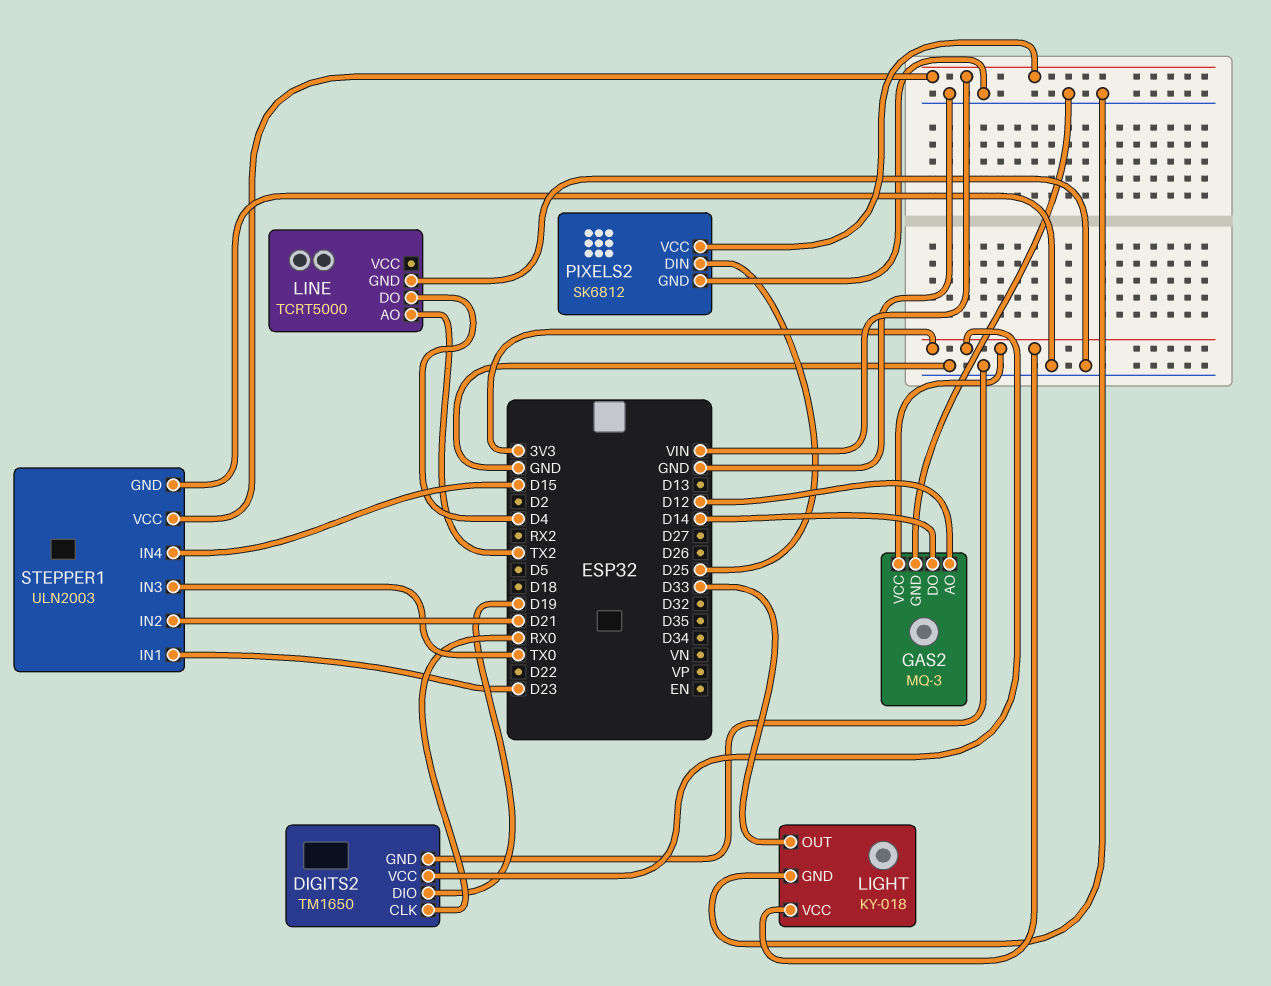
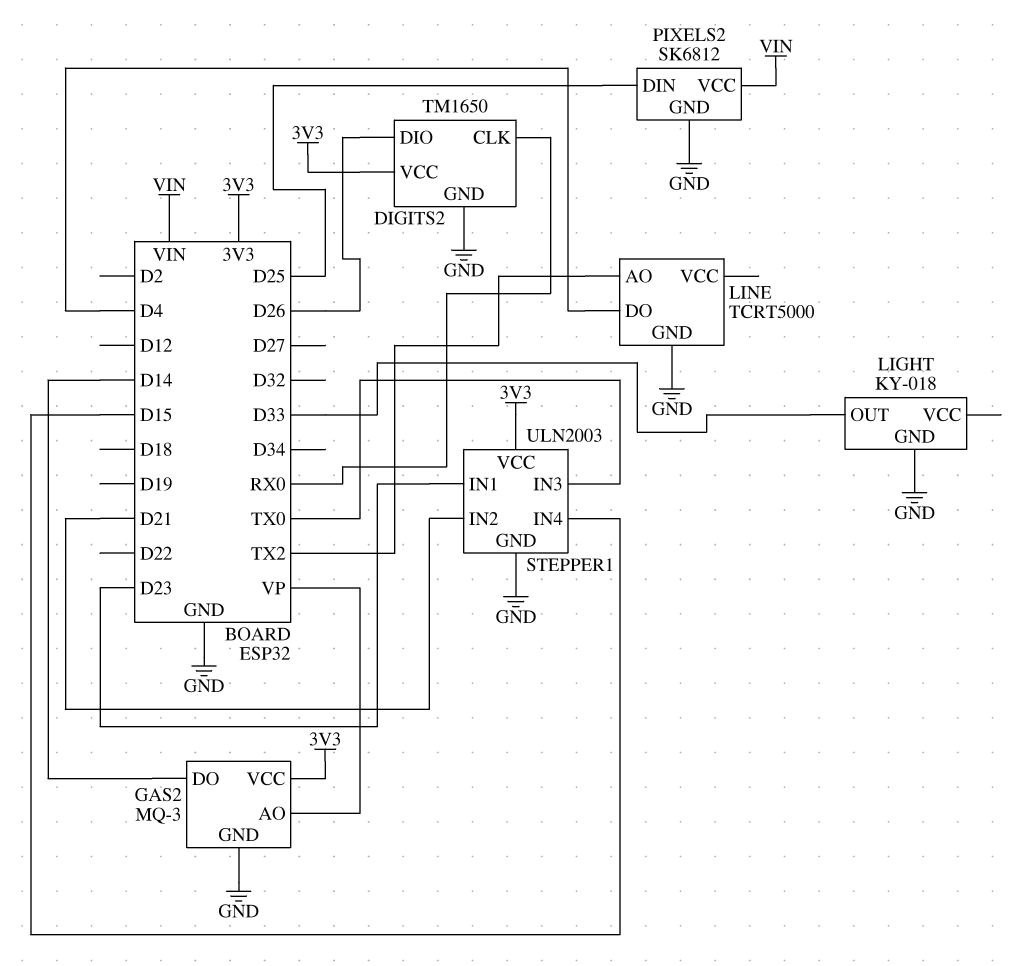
DIGITS2 pin DIO: D19 -> D26
GAS2 pin AO: D12 -> VP
LIGHT pin VCC: 3V3 -> none
STEPPER1 pin VCC: VIN -> 3V3

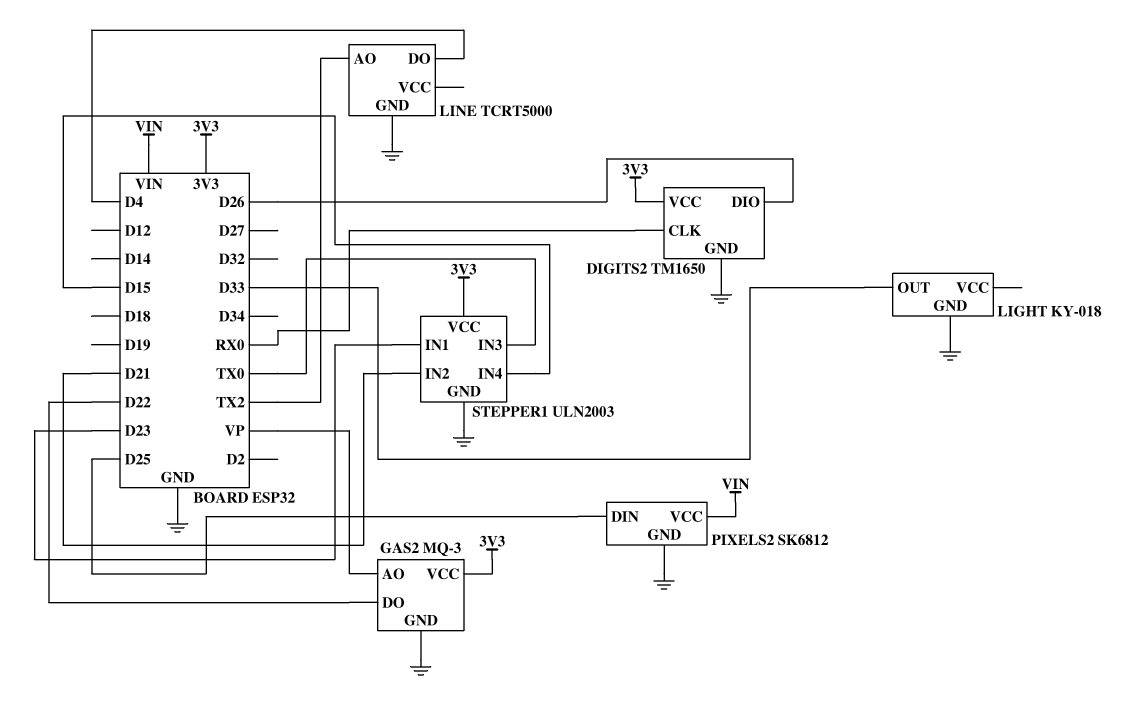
GAS2 pin DO: D14 -> D22

